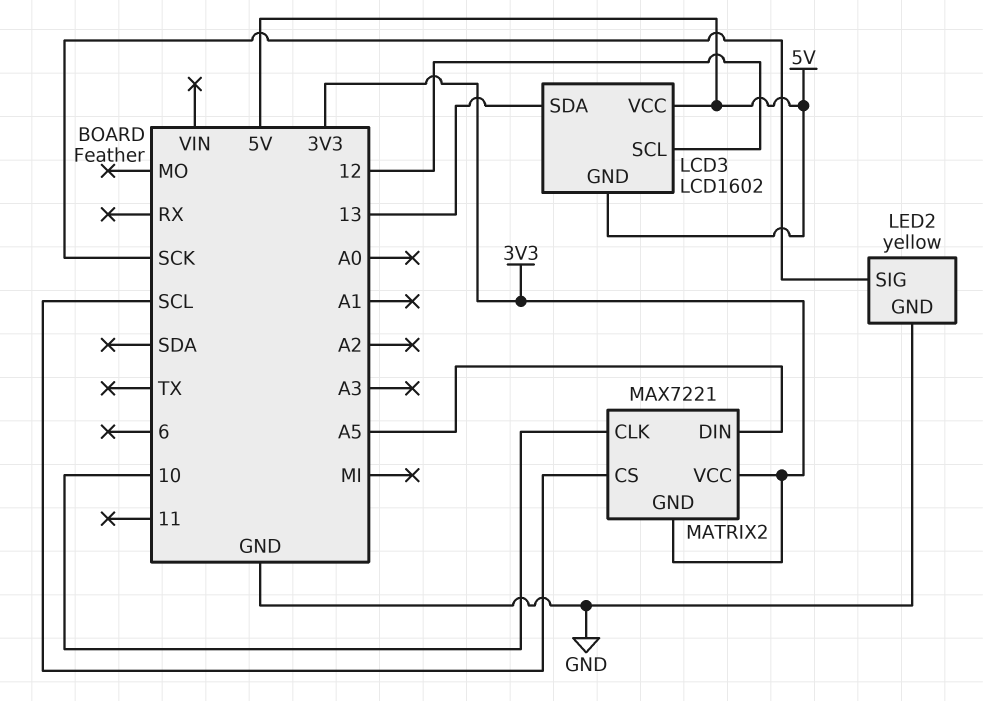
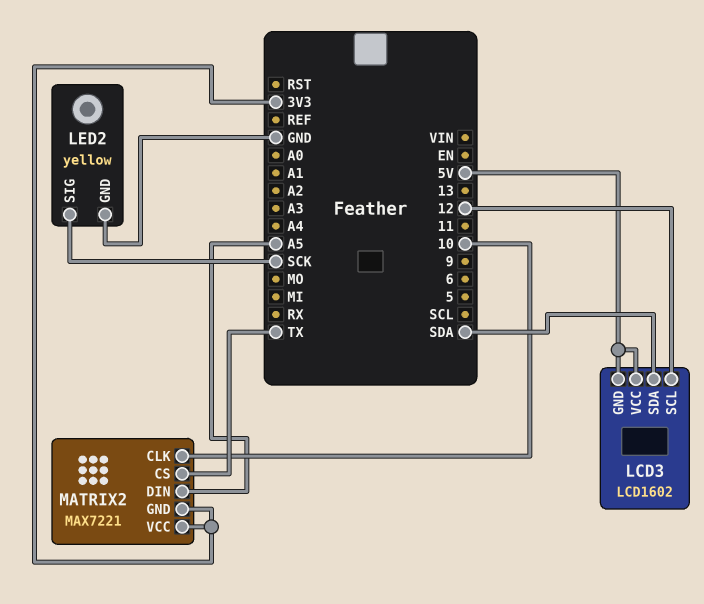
LCD3 pin SDA: 13 -> SDA
MATRIX2 pin CS: SCL -> TX

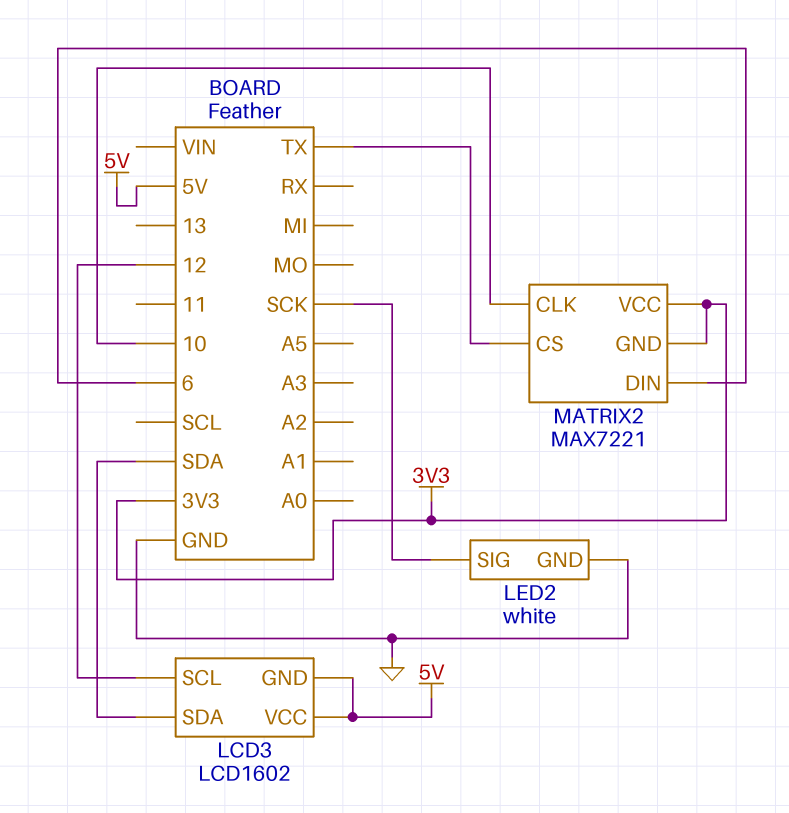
LED2: yellow -> white
MATRIX2 pin DIN: A5 -> 6

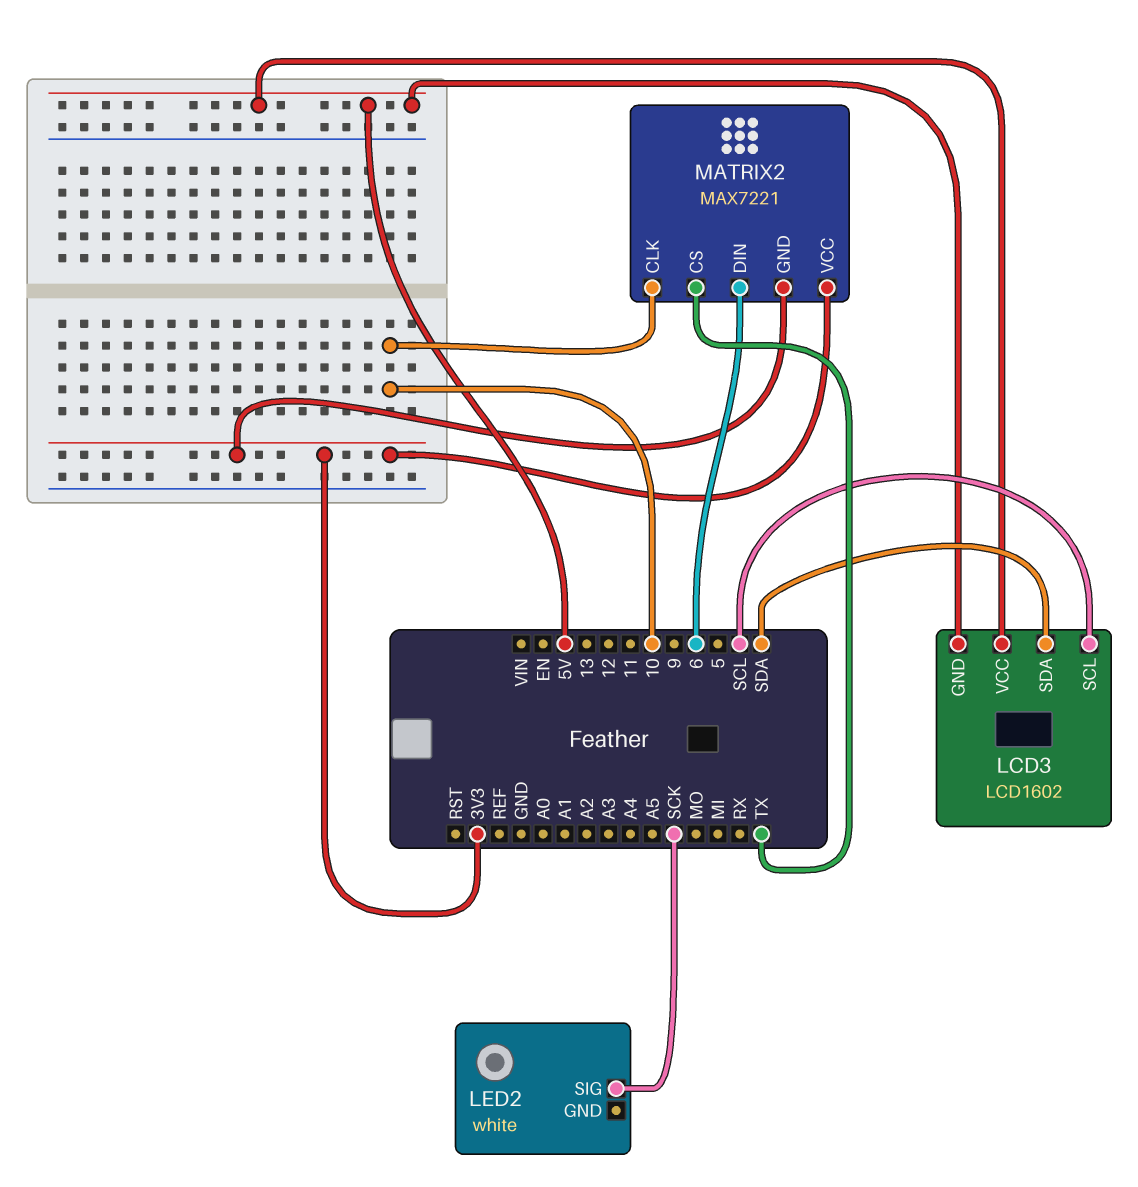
LCD3 pin SCL: 12 -> SCL
LED2 pin GND: GND -> none

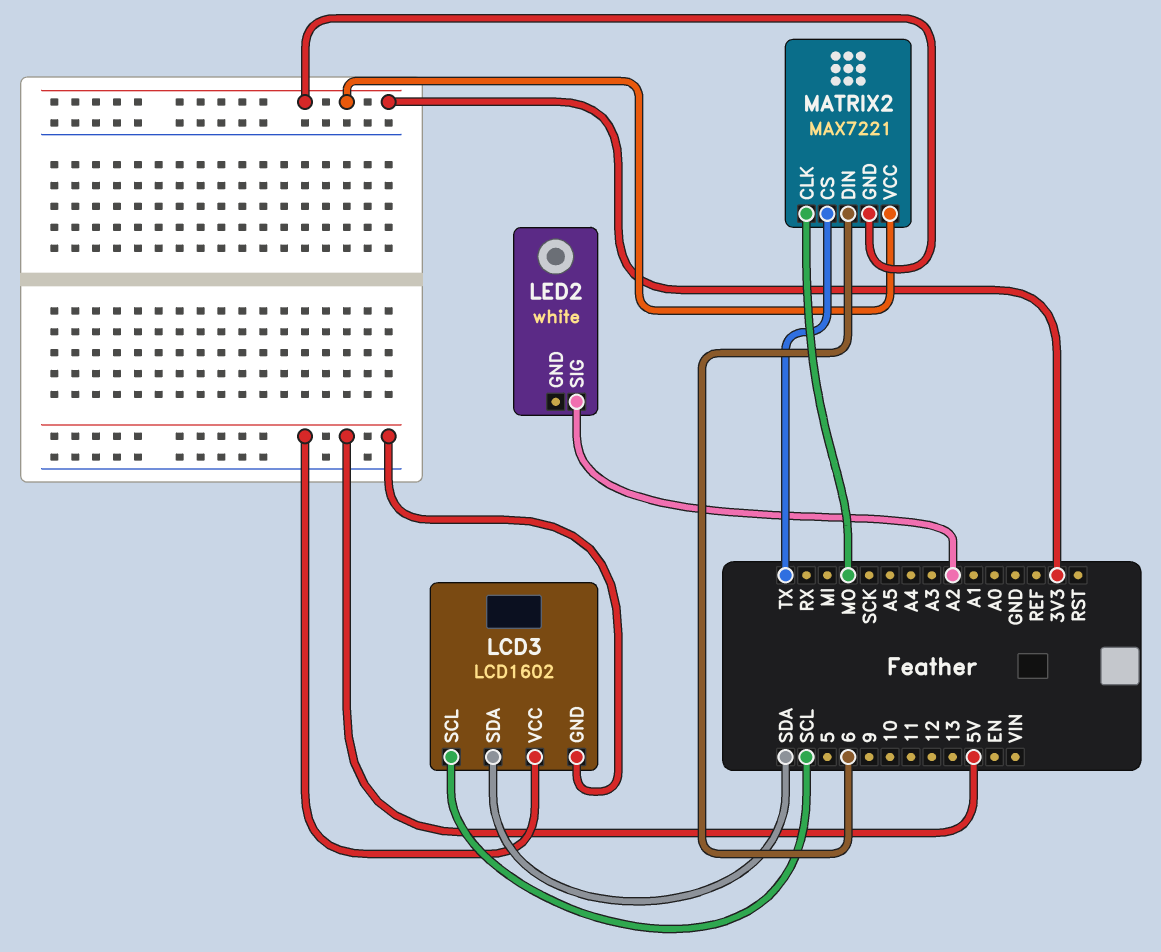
LED2 pin SIG: SCK -> A2
MATRIX2 pin CLK: 10 -> MO

